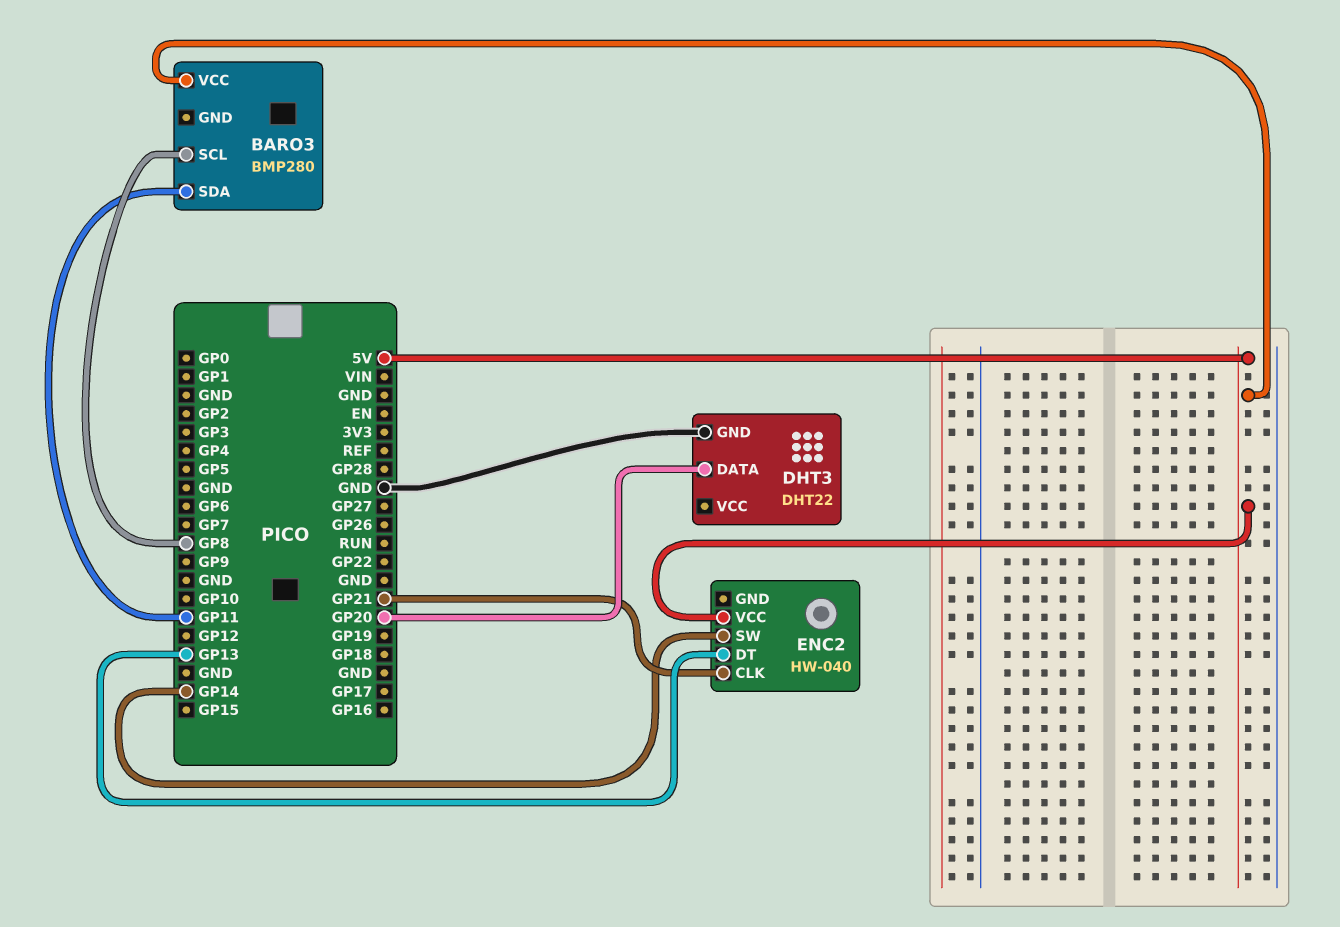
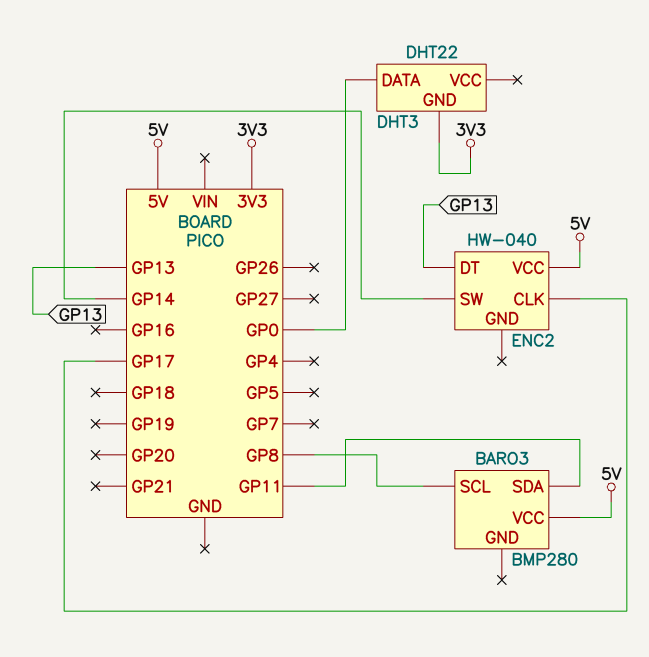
DHT3 pin DATA: GP20 -> GP0
DHT3 pin GND: GND -> 3V3
ENC2 pin CLK: GP21 -> GP17

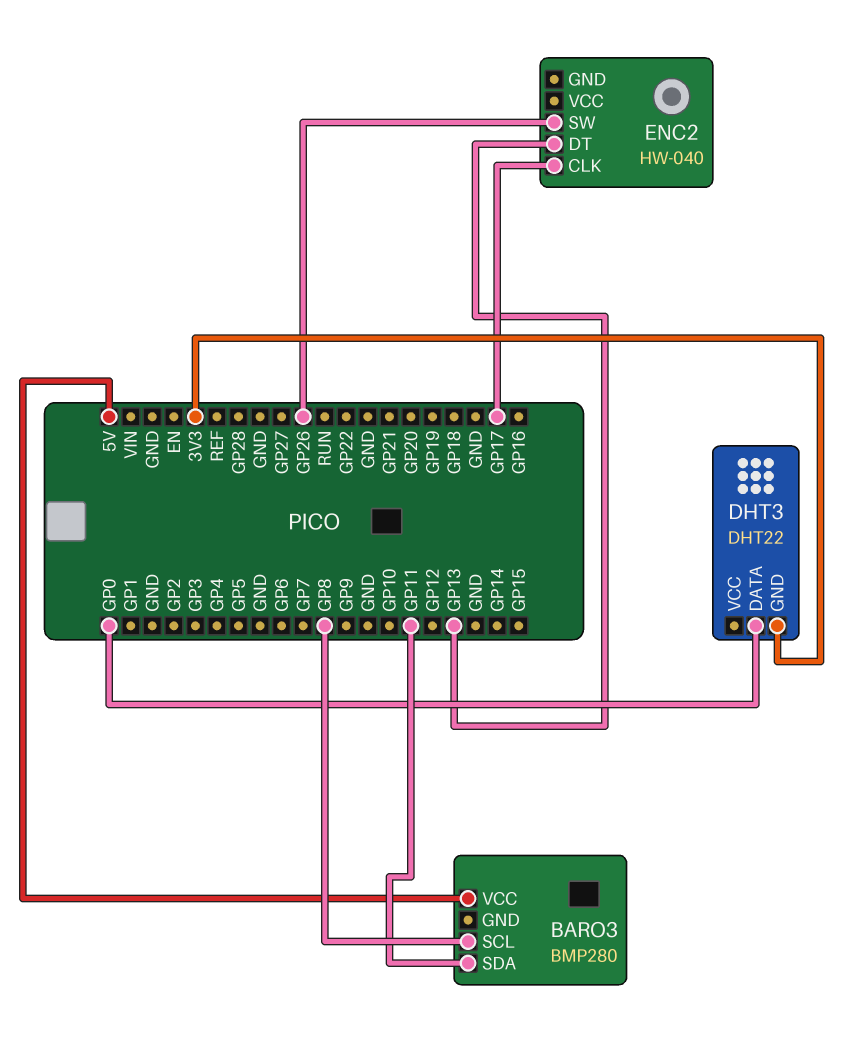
ENC2 pin SW: GP14 -> GP26
ENC2 pin VCC: 5V -> none

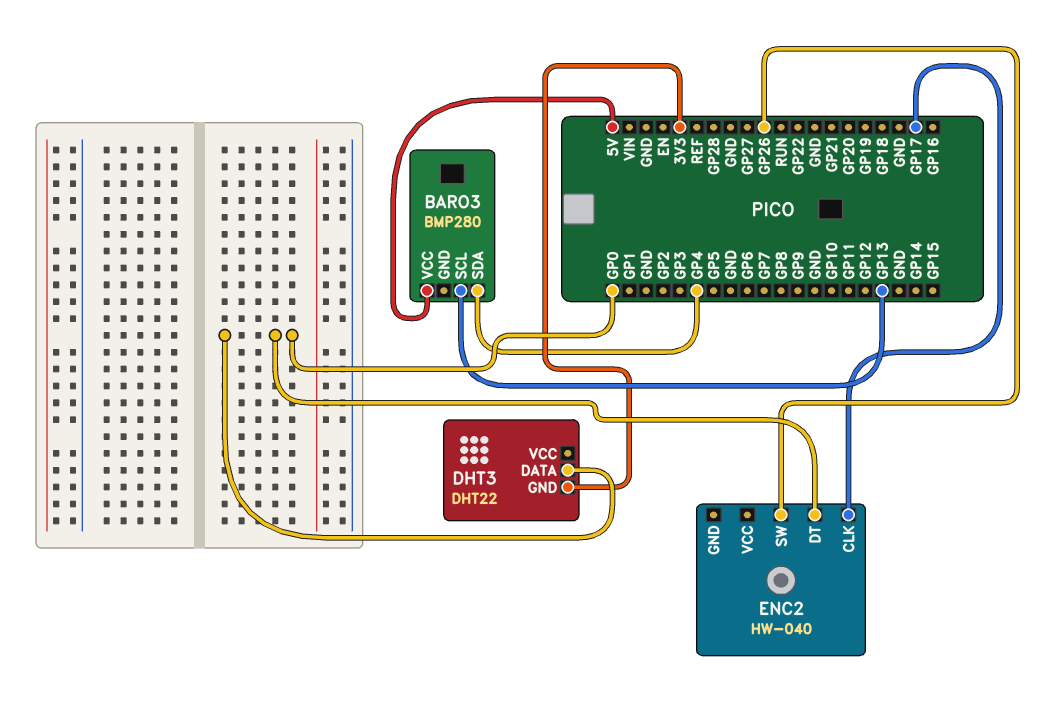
BARO3 pin SCL: GP8 -> GP13
BARO3 pin SDA: GP11 -> GP4
ENC2 pin DT: GP13 -> GP0

